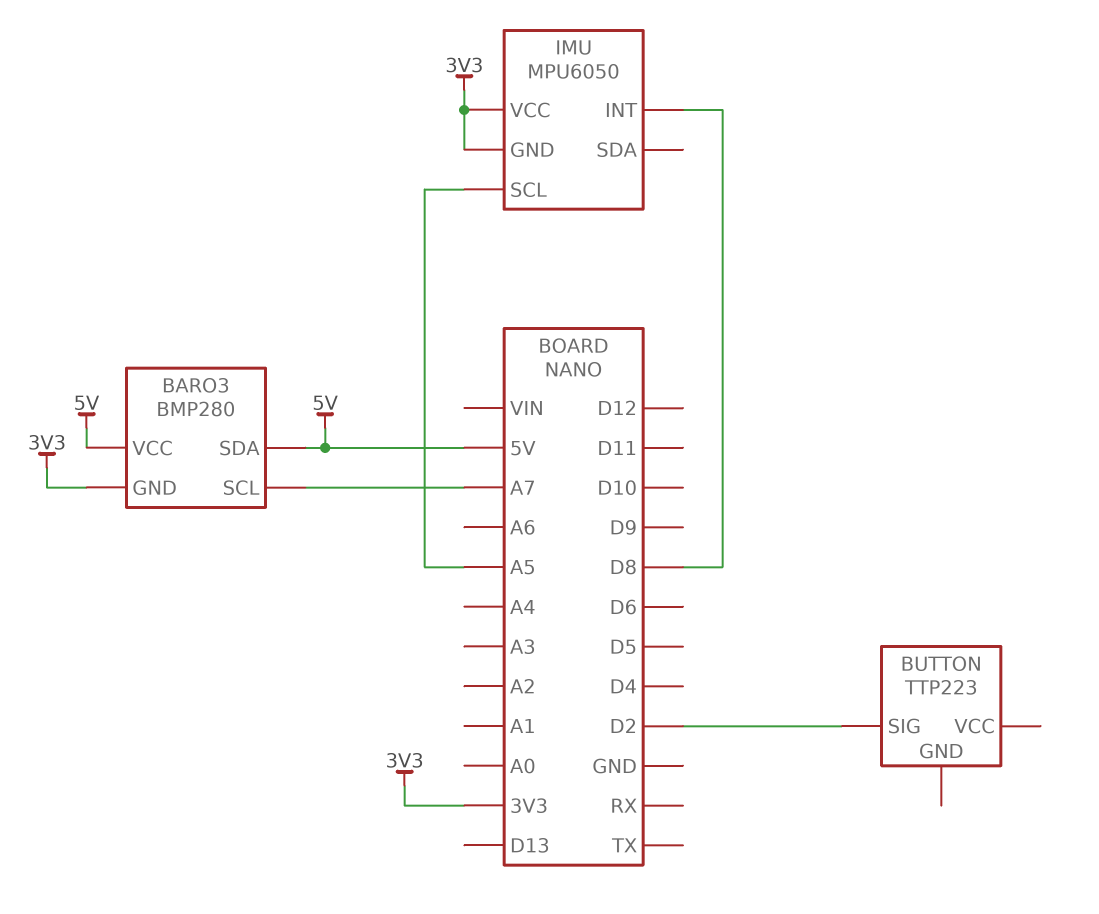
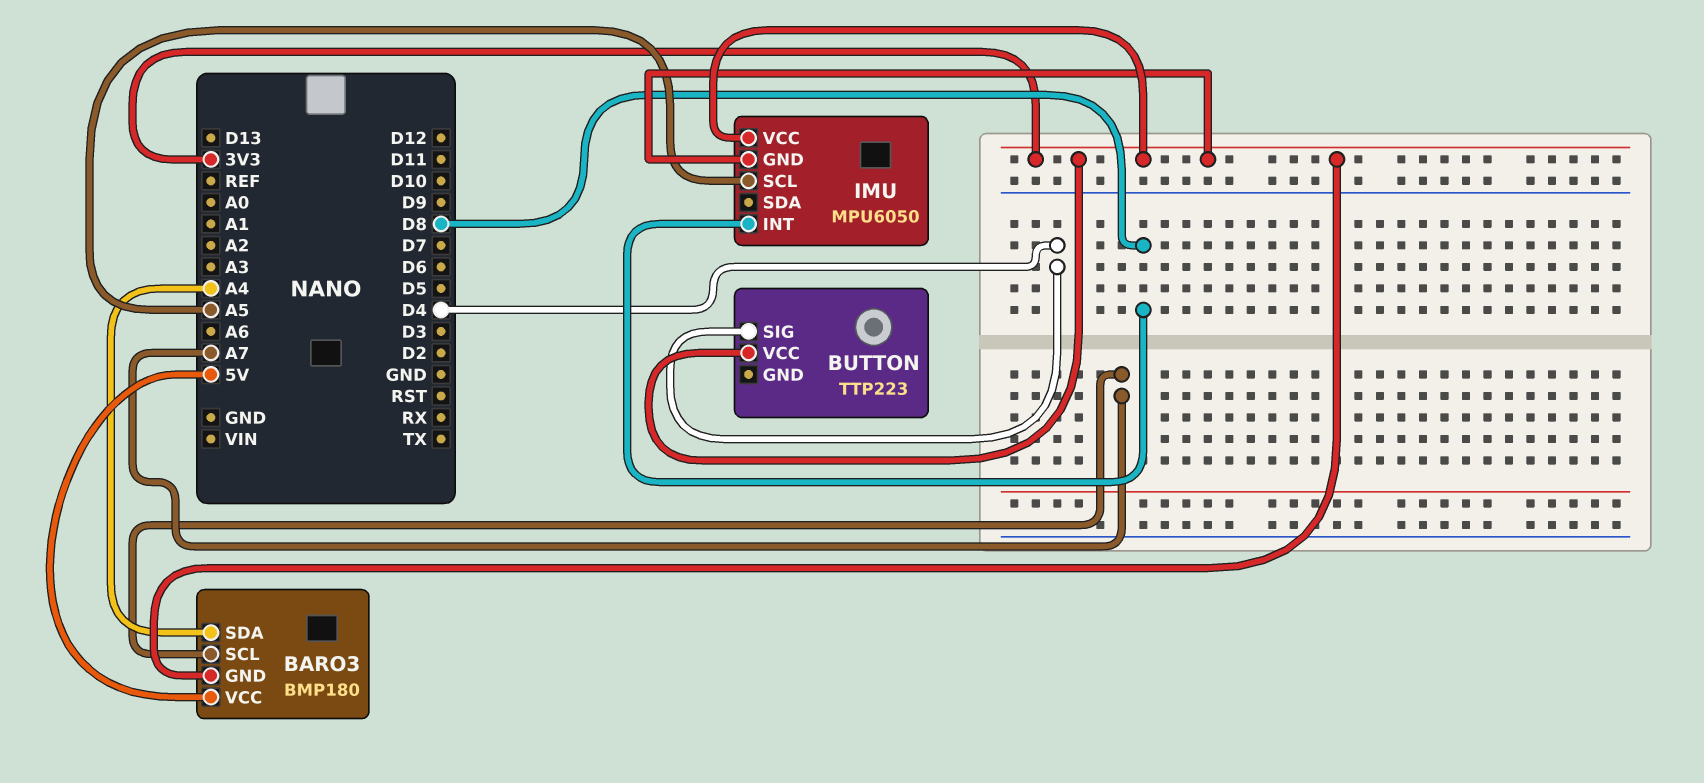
BARO3: BMP280 -> BMP180
BARO3 pin SDA: 5V -> A4
BUTTON pin SIG: D2 -> D4
BUTTON pin VCC: none -> 3V3

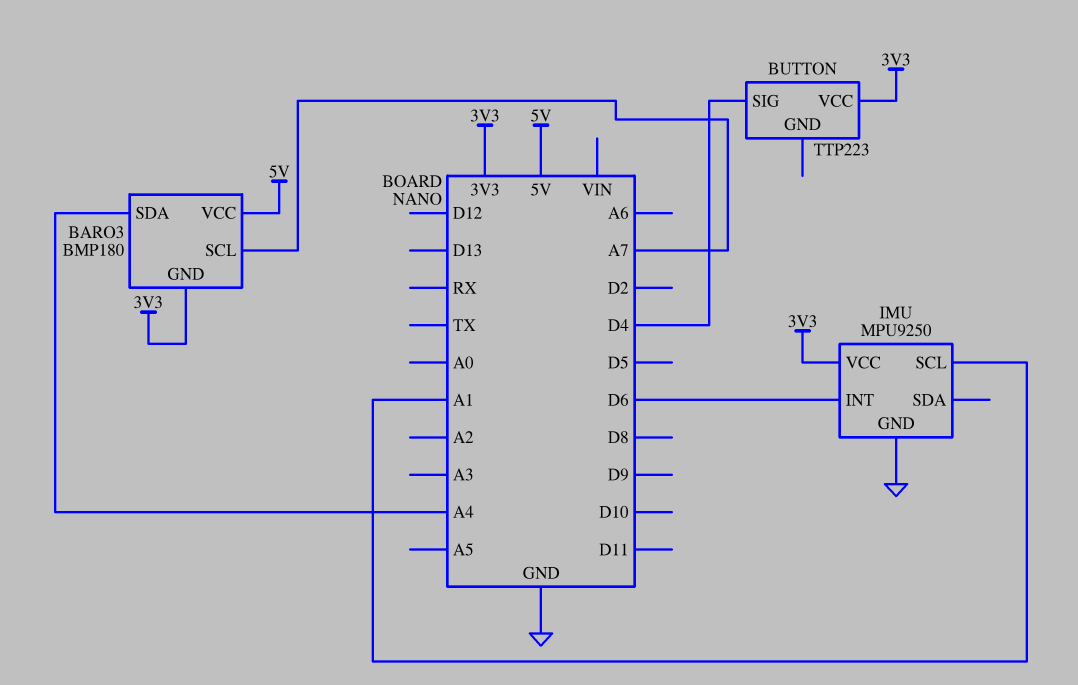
IMU: MPU6050 -> MPU9250
IMU pin GND: 3V3 -> GND
IMU pin INT: D8 -> D6
IMU pin SCL: A5 -> A1

